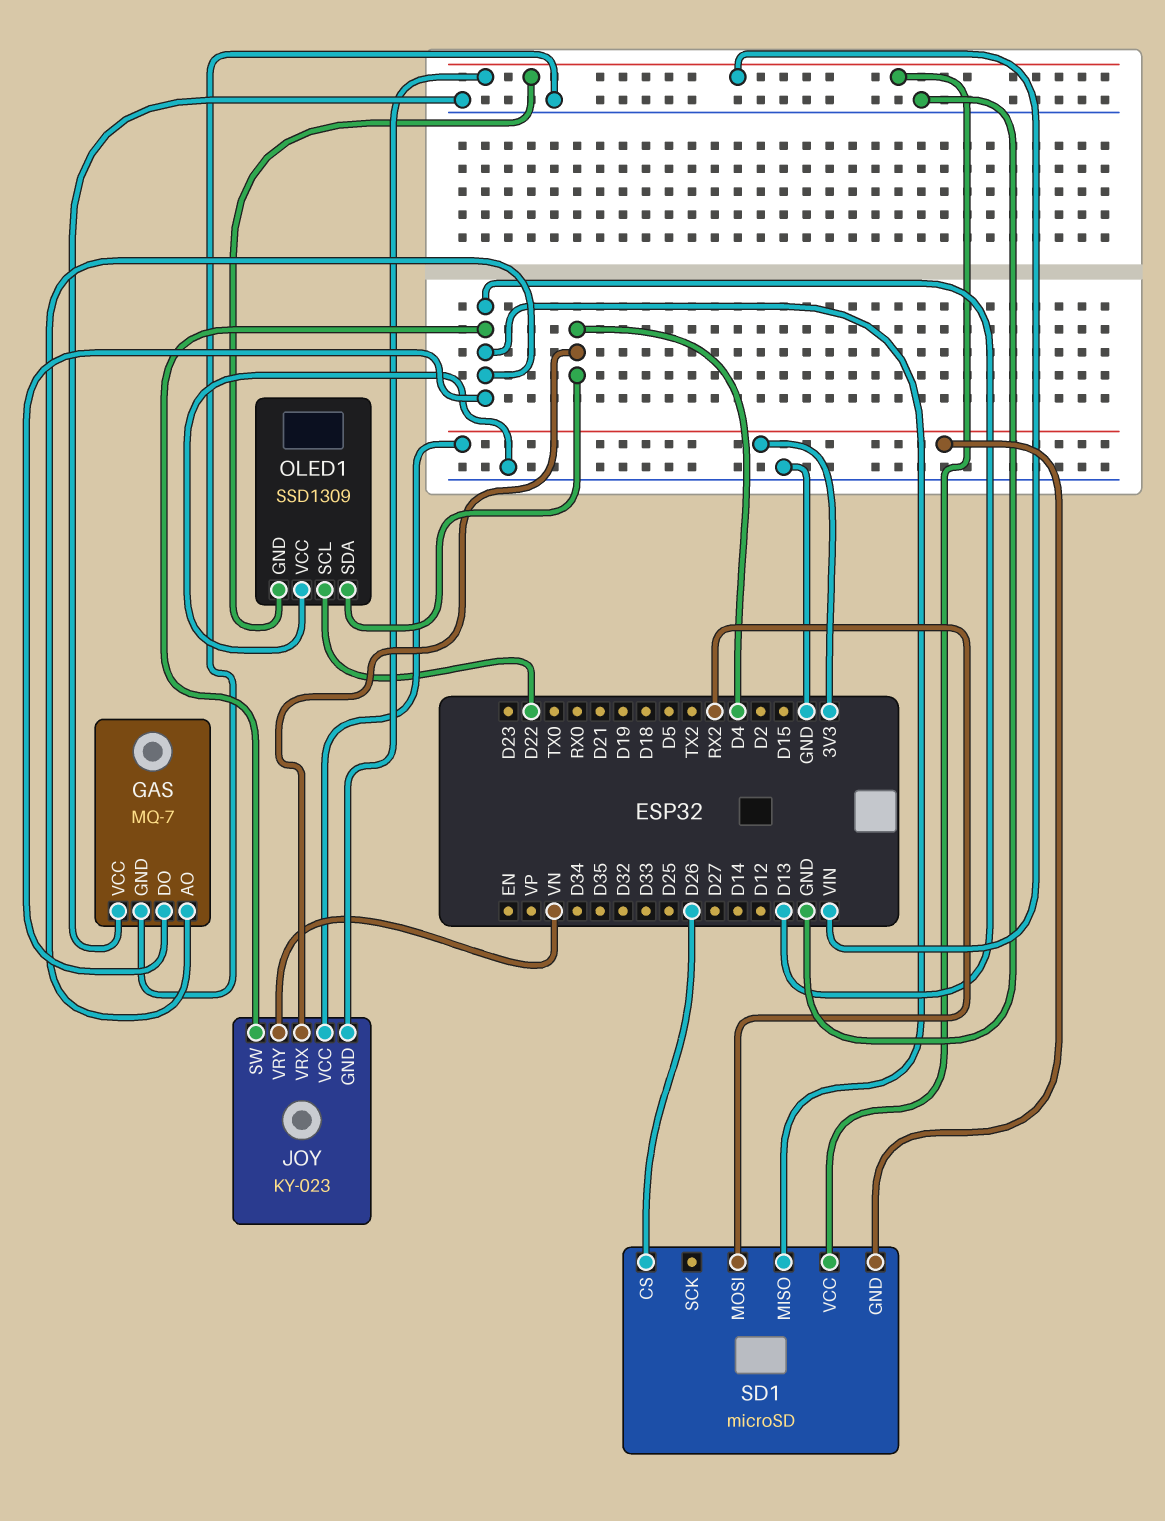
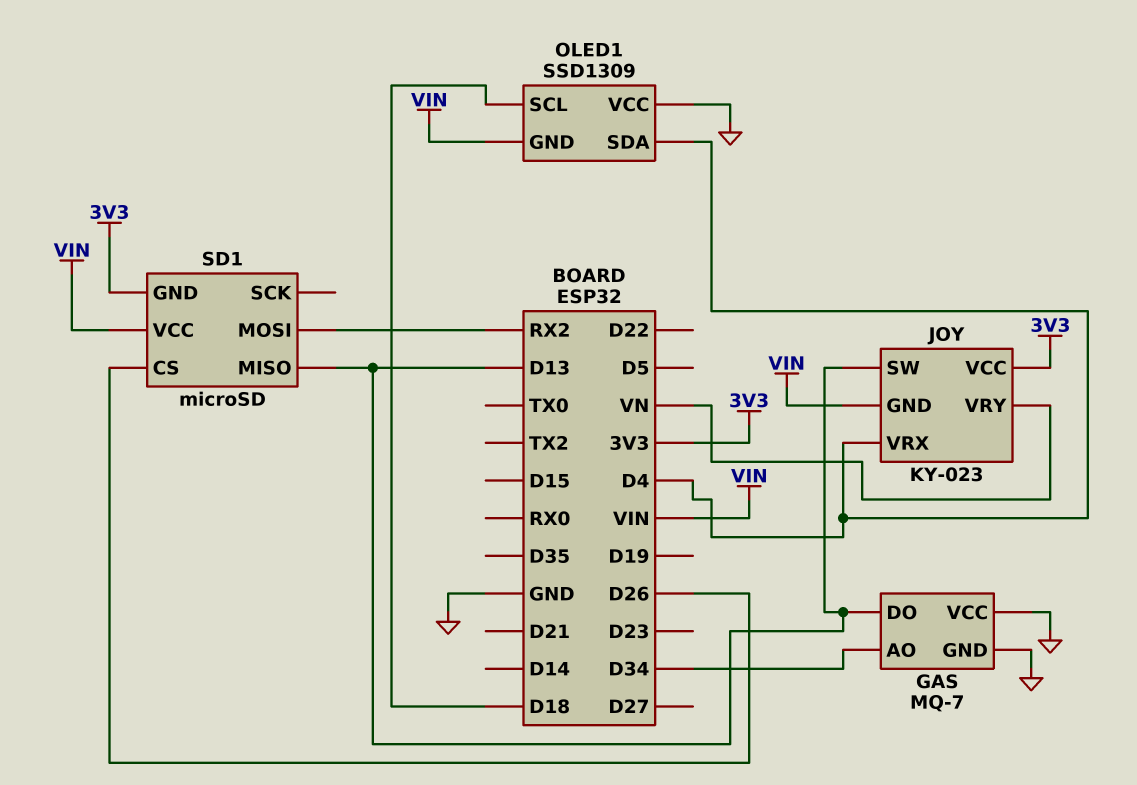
GAS pin AO: D13 -> D34
OLED1 pin SCL: D22 -> D18

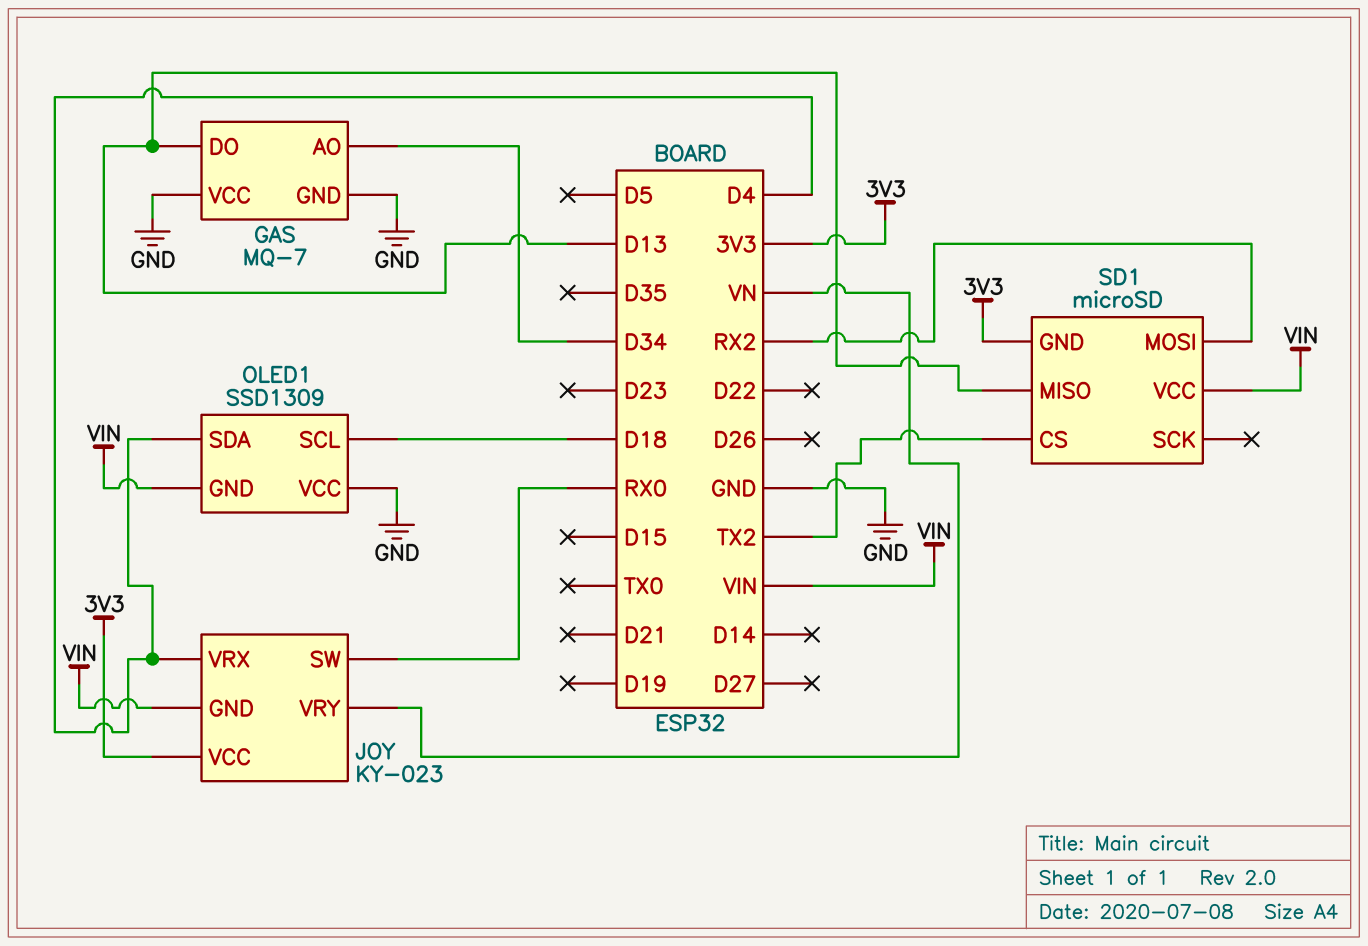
JOY pin SW: D13 -> RX0
SD1 pin CS: D26 -> TX2

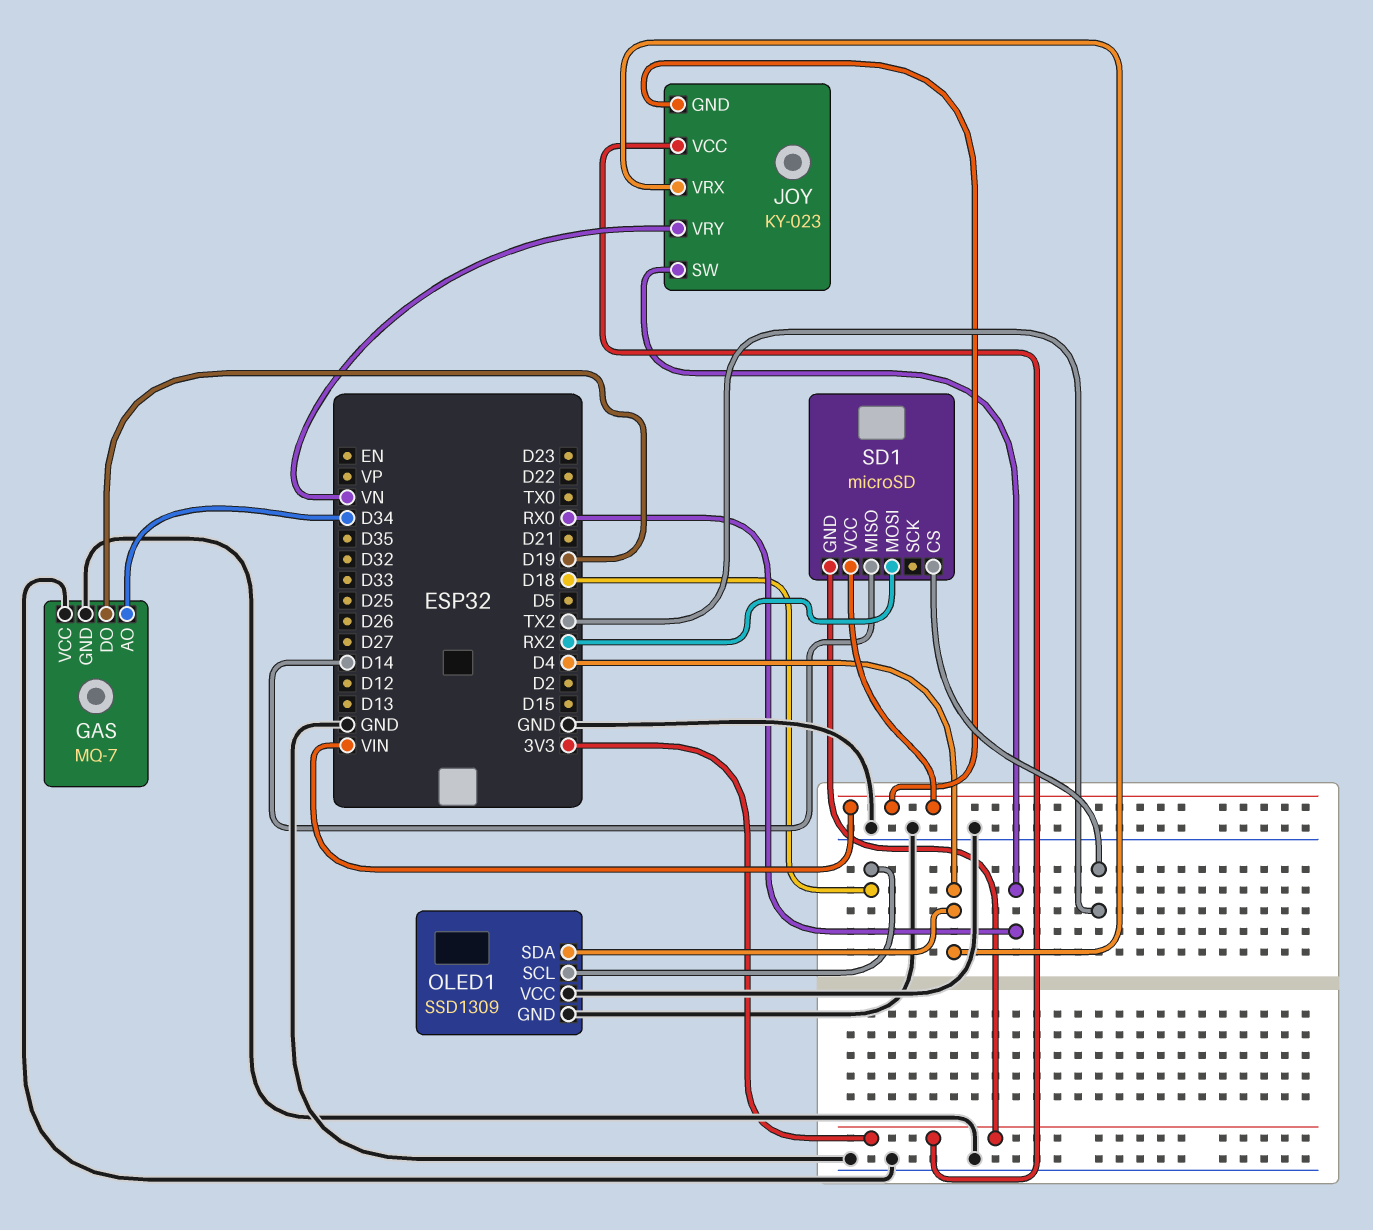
GAS pin DO: D13 -> D19
OLED1 pin GND: VIN -> GND
SD1 pin MISO: D13 -> D14

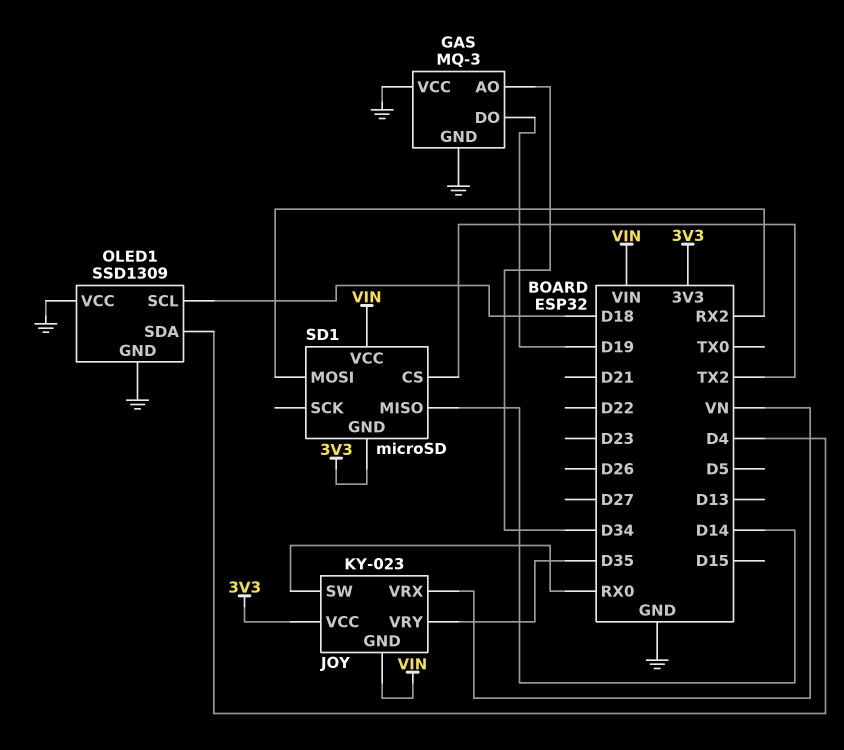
GAS: MQ-7 -> MQ-3
JOY pin VRX: D4 -> VN
JOY pin VRY: VN -> D35

